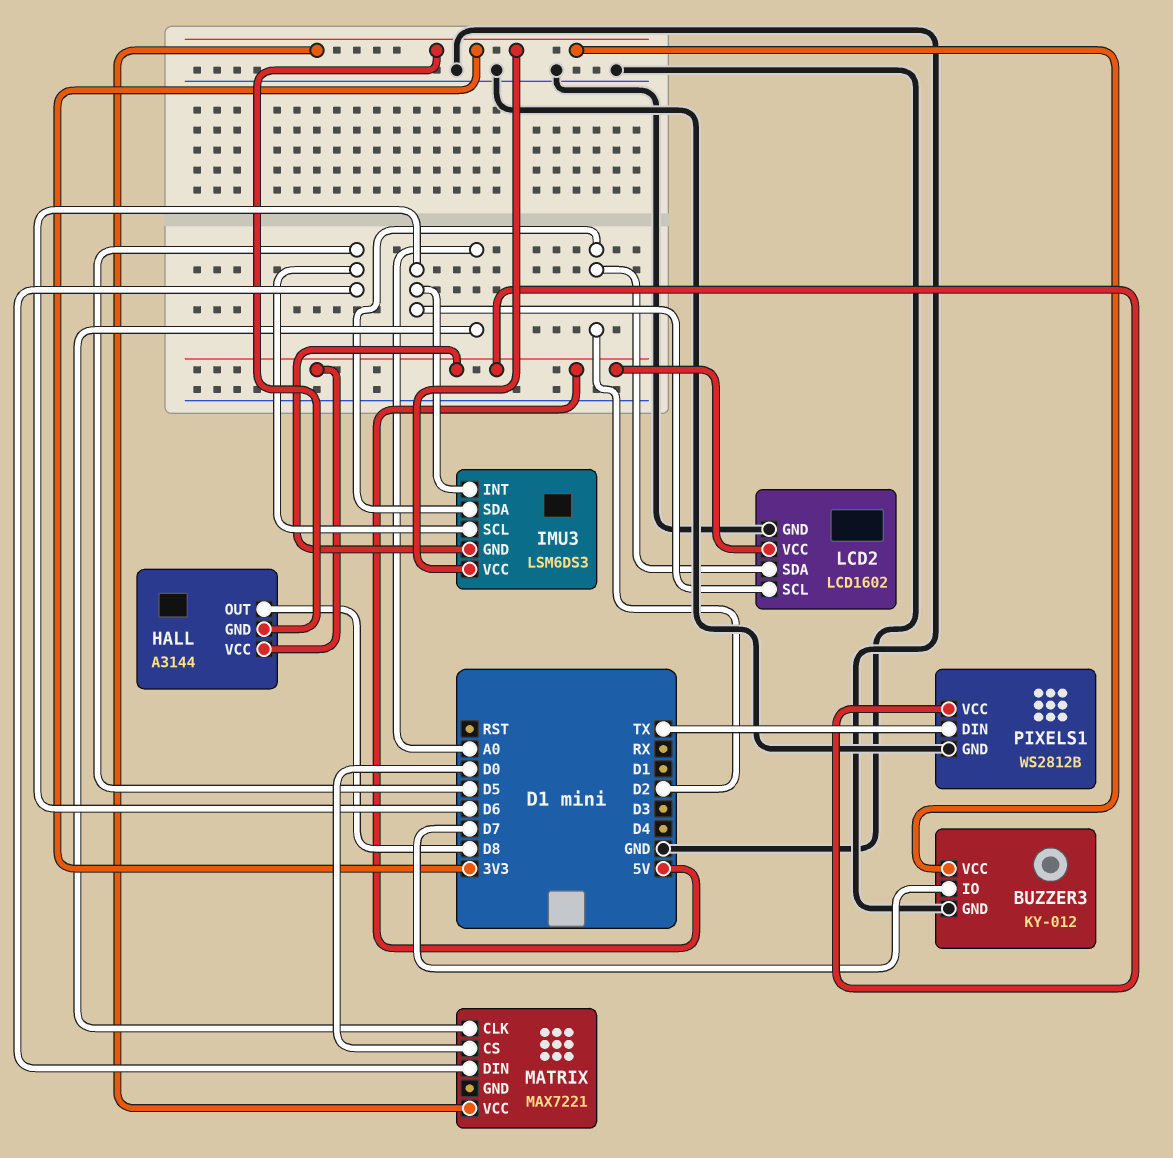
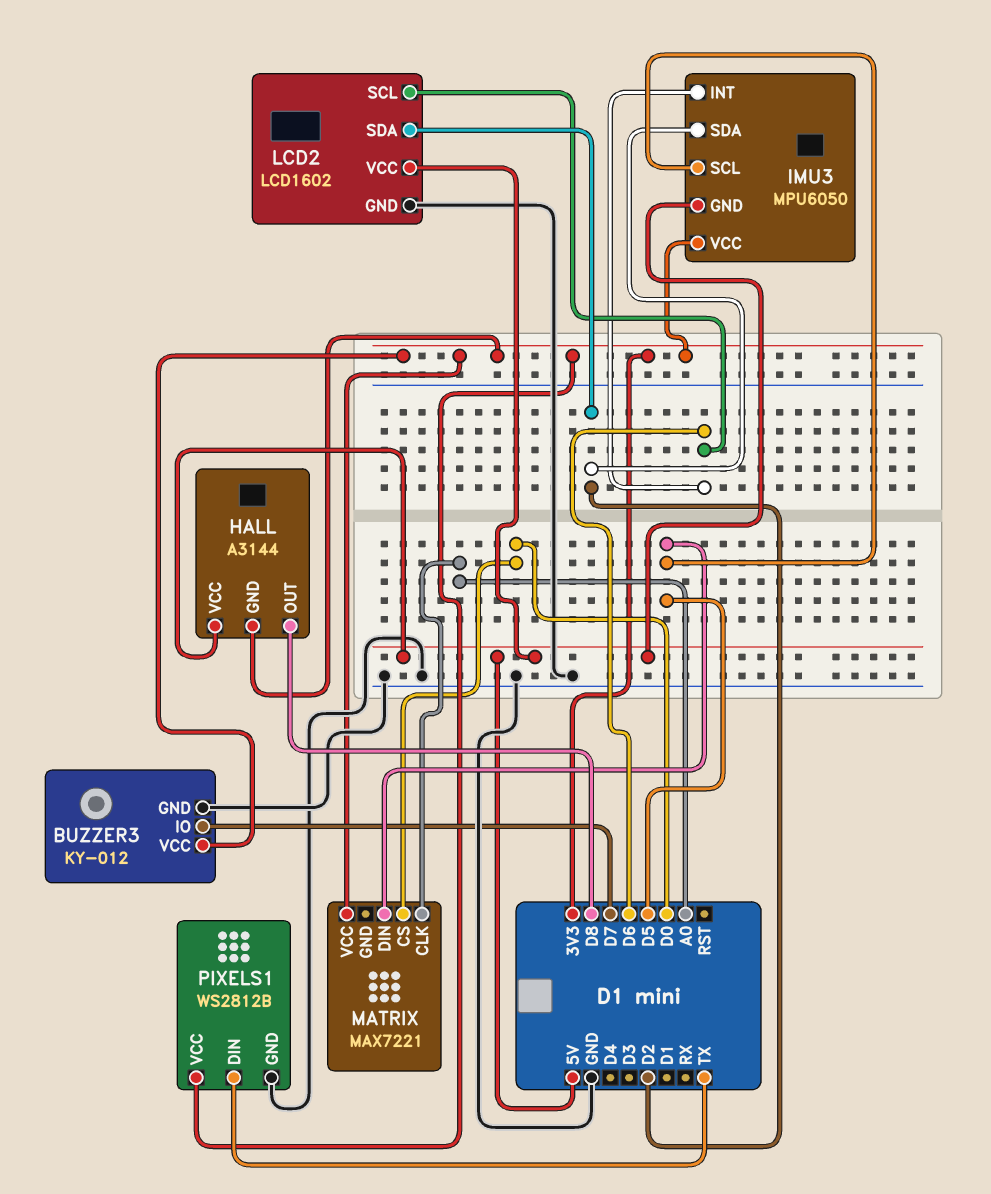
IMU3: LSM6DS3 -> MPU6050
PIXELS1 pin VCC: 5V -> 3V3

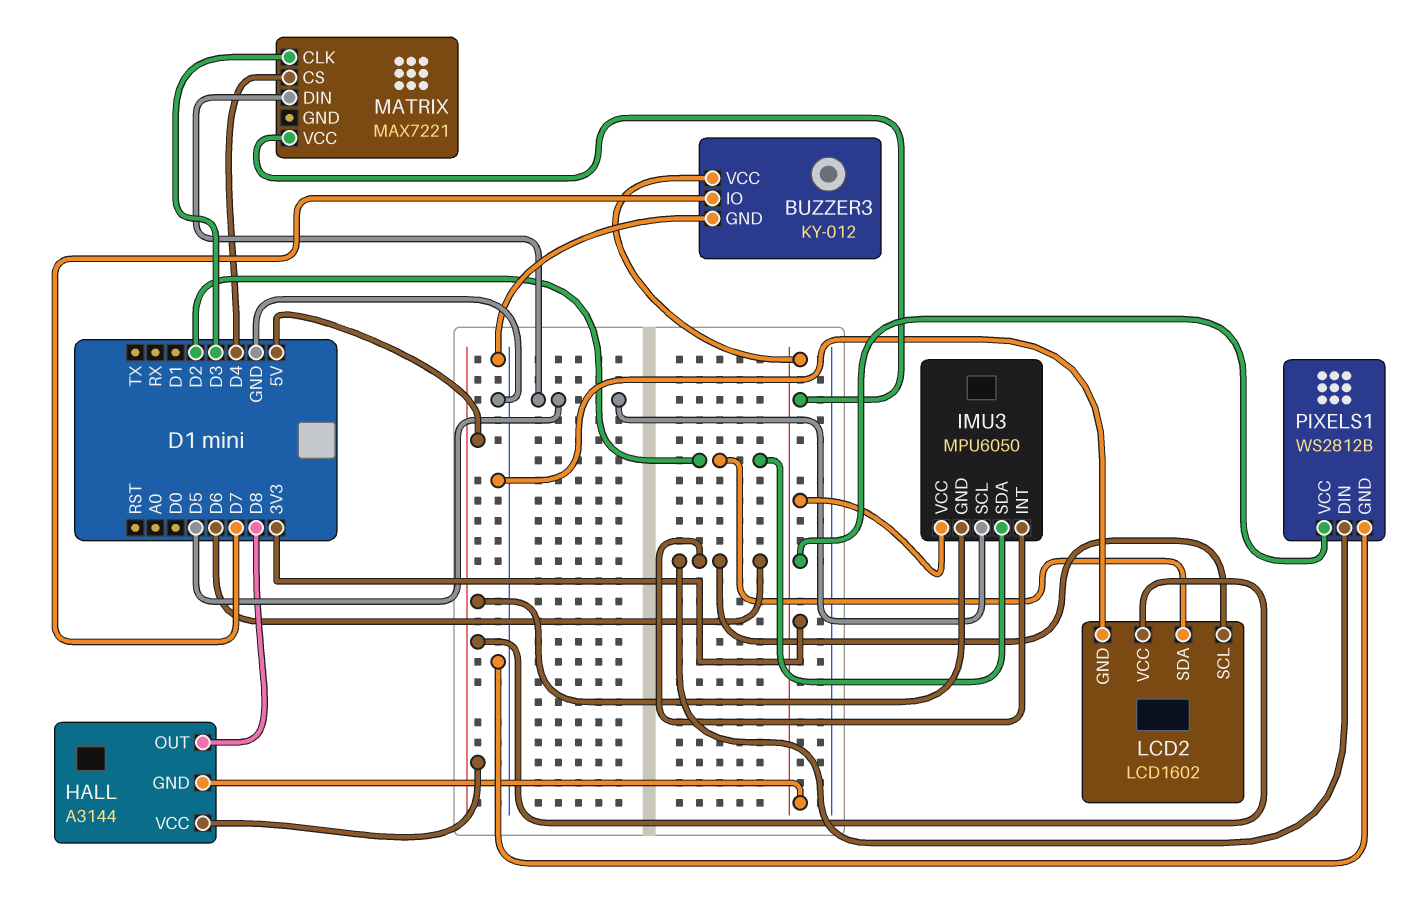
MATRIX pin CLK: A0 -> D3
MATRIX pin CS: D0 -> D4
PIXELS1 pin DIN: TX -> D6

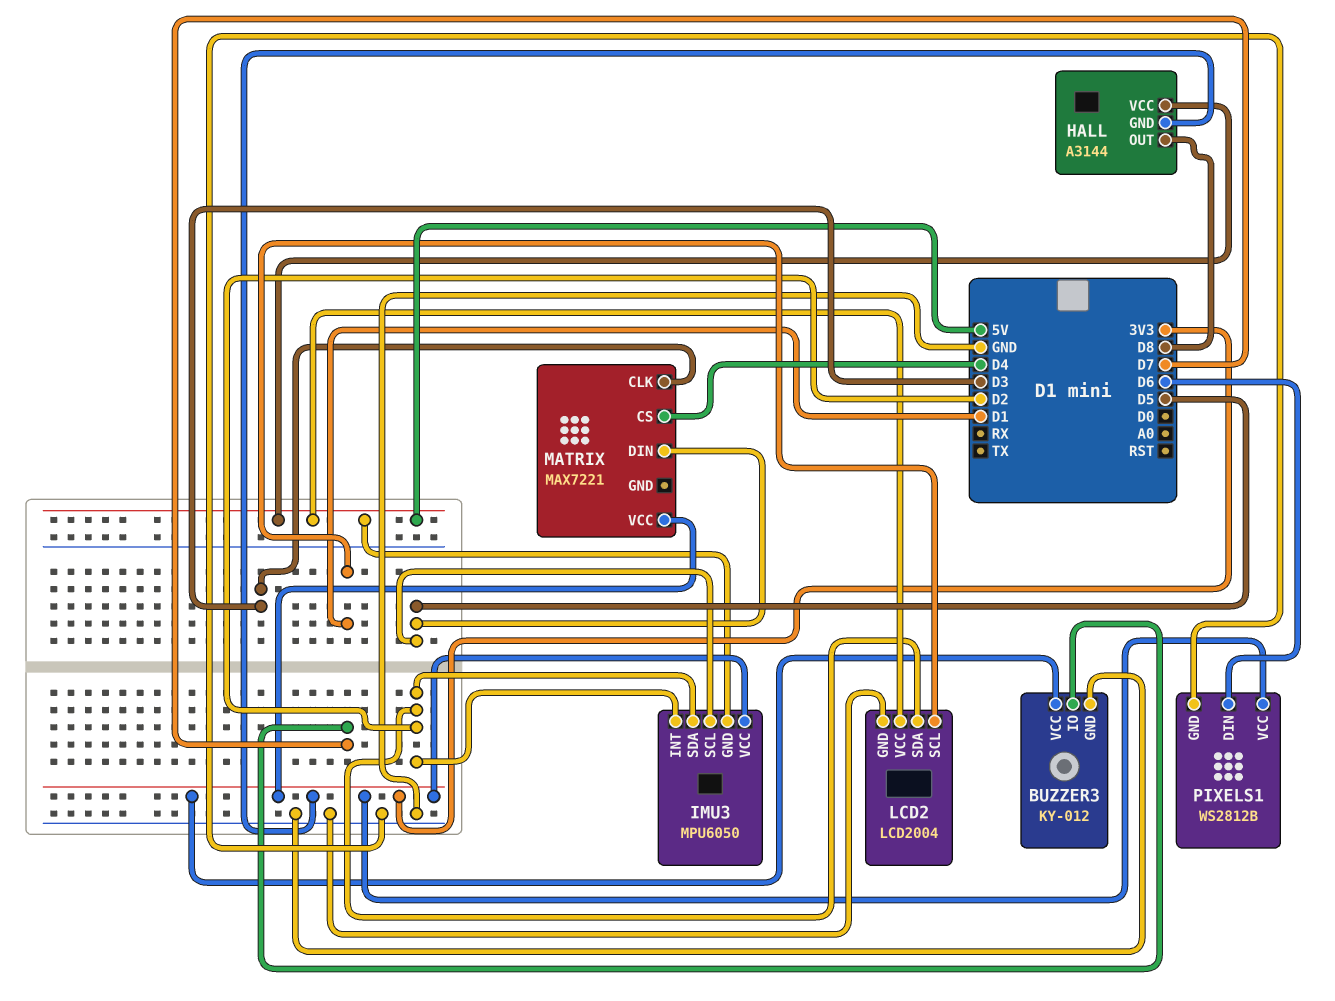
IMU3 pin INT: D6 -> D2
LCD2: LCD1602 -> LCD2004
LCD2 pin SCL: D6 -> D1

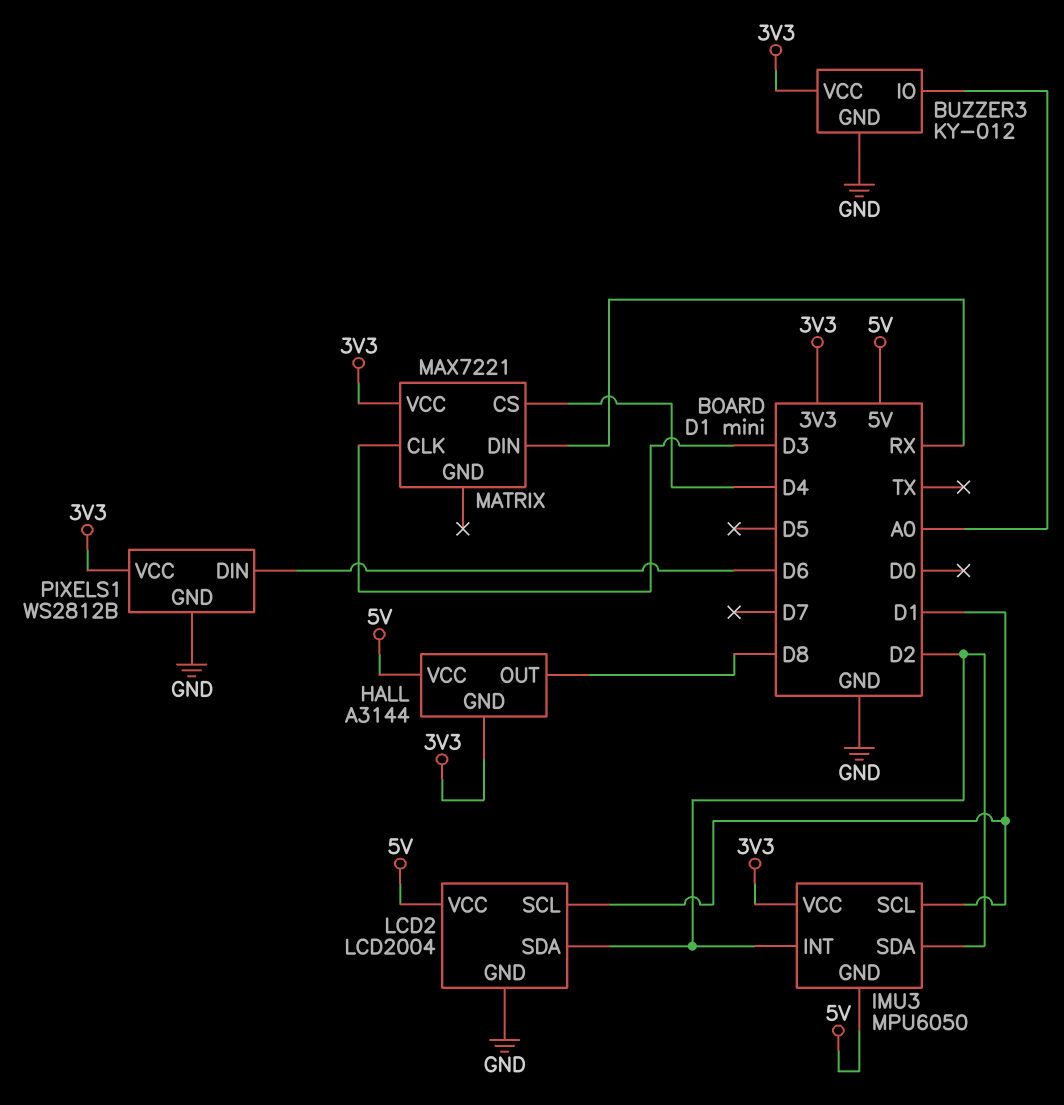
BUZZER3 pin IO: D7 -> A0
IMU3 pin SCL: D5 -> D1
MATRIX pin DIN: D5 -> RX

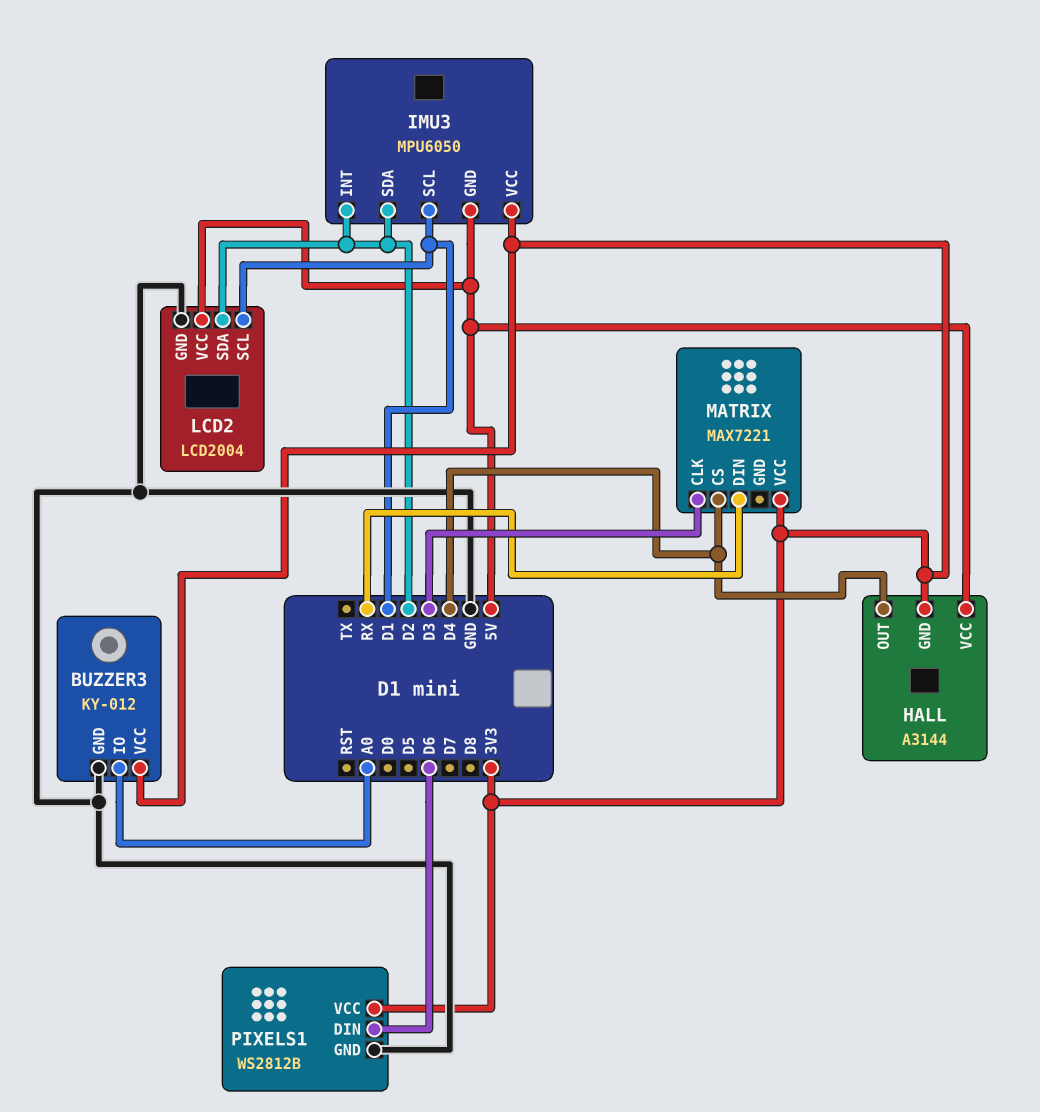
HALL pin OUT: D8 -> D4

